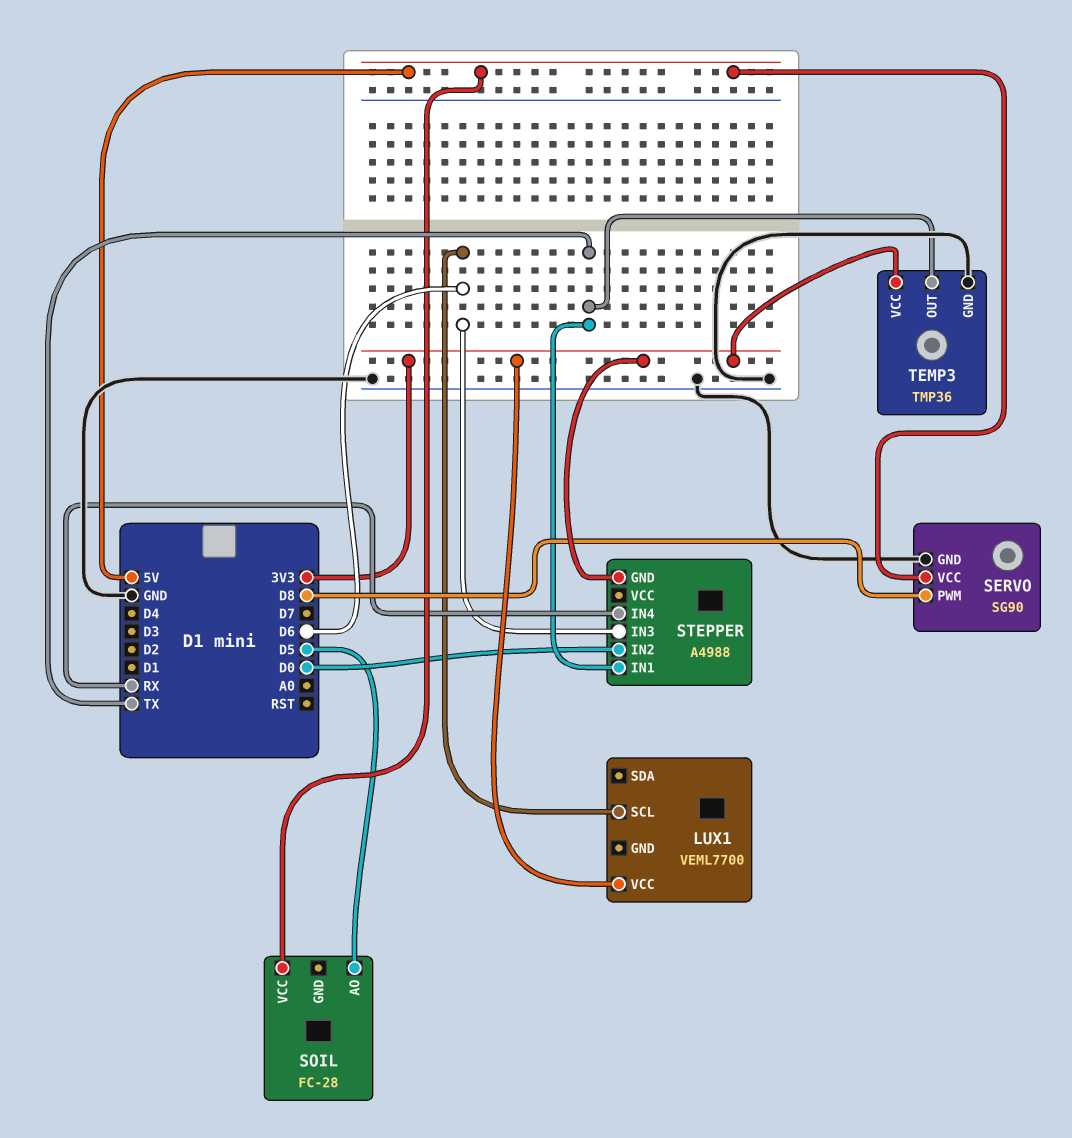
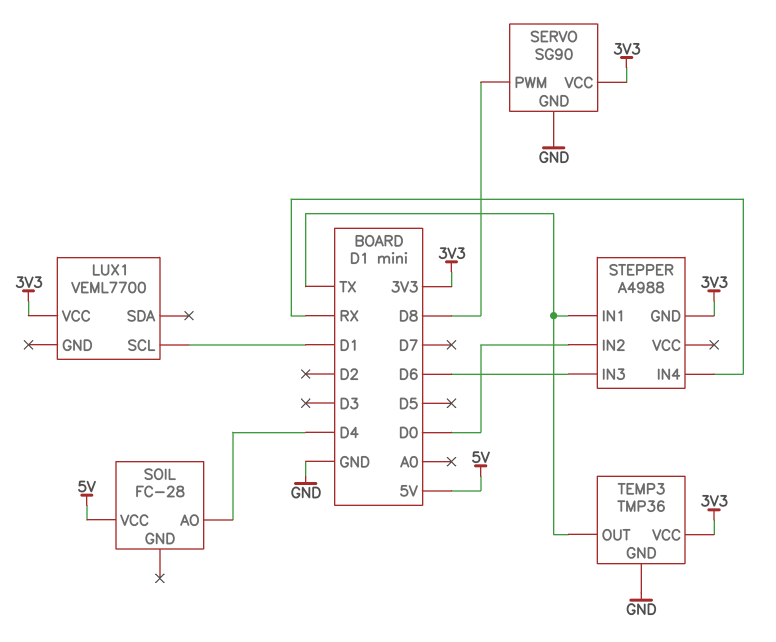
LUX1 pin SCL: D6 -> D1
SERVO pin VCC: 5V -> 3V3
SOIL pin AO: D5 -> D4

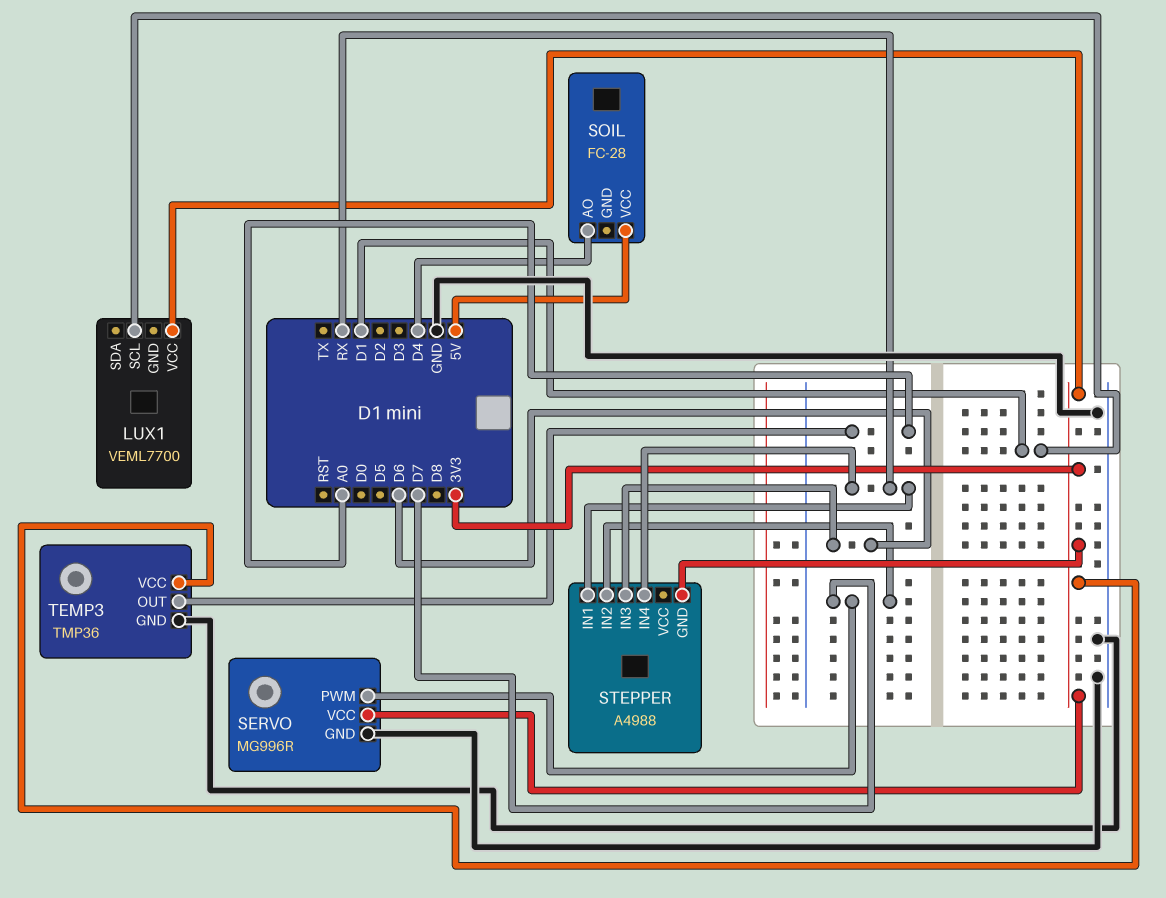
SERVO: SG90 -> MG996R
SERVO pin PWM: D8 -> D7
STEPPER pin IN1: TX -> RX
STEPPER pin IN2: D0 -> D7
TEMP3 pin OUT: TX -> A0

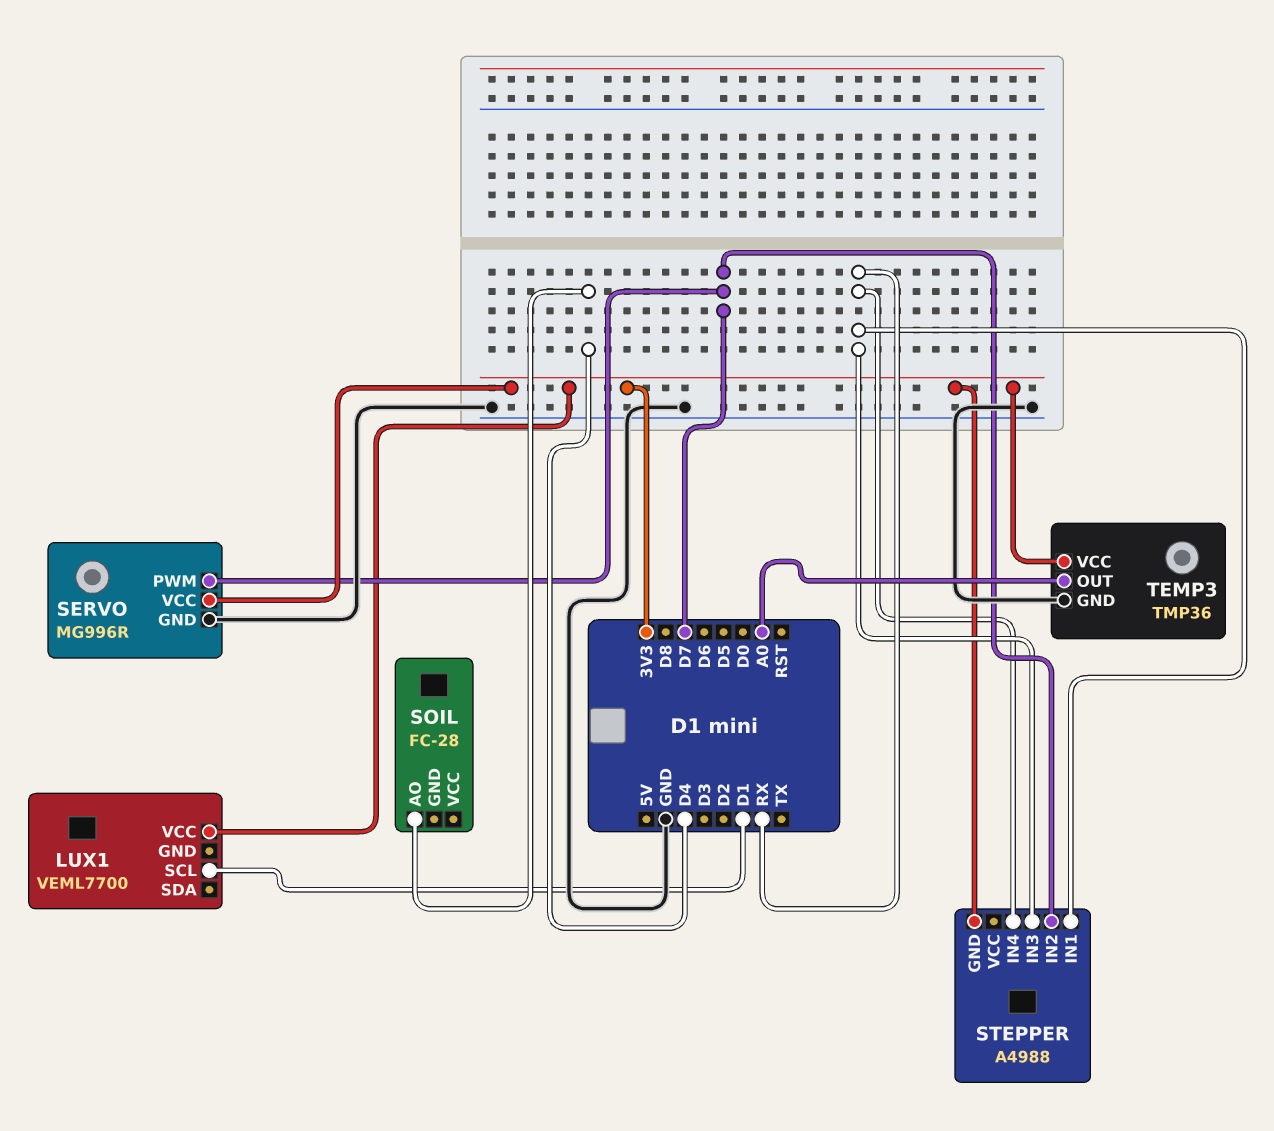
SOIL pin VCC: 5V -> none
STEPPER pin IN3: D6 -> RX

